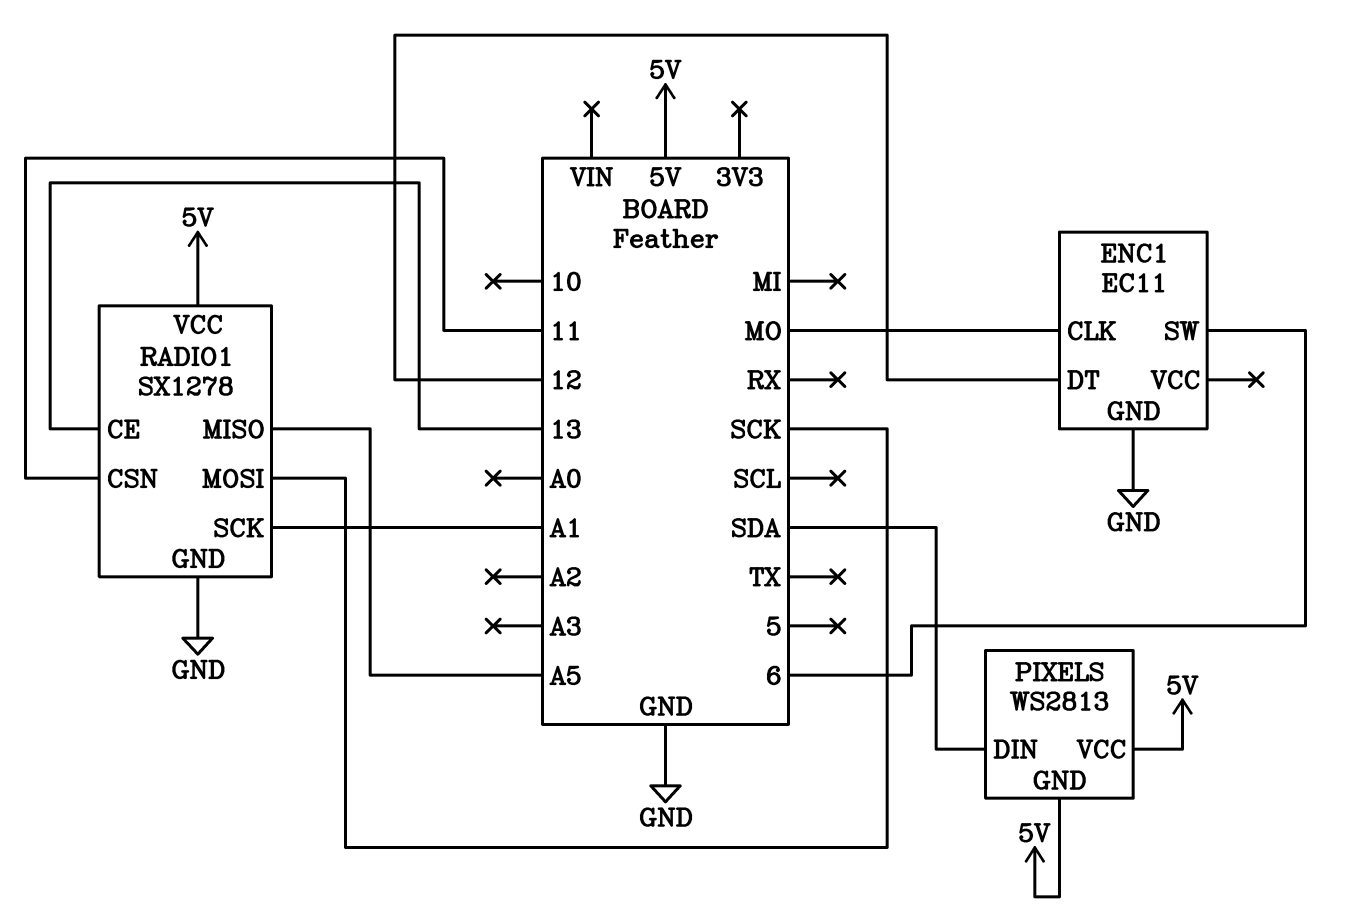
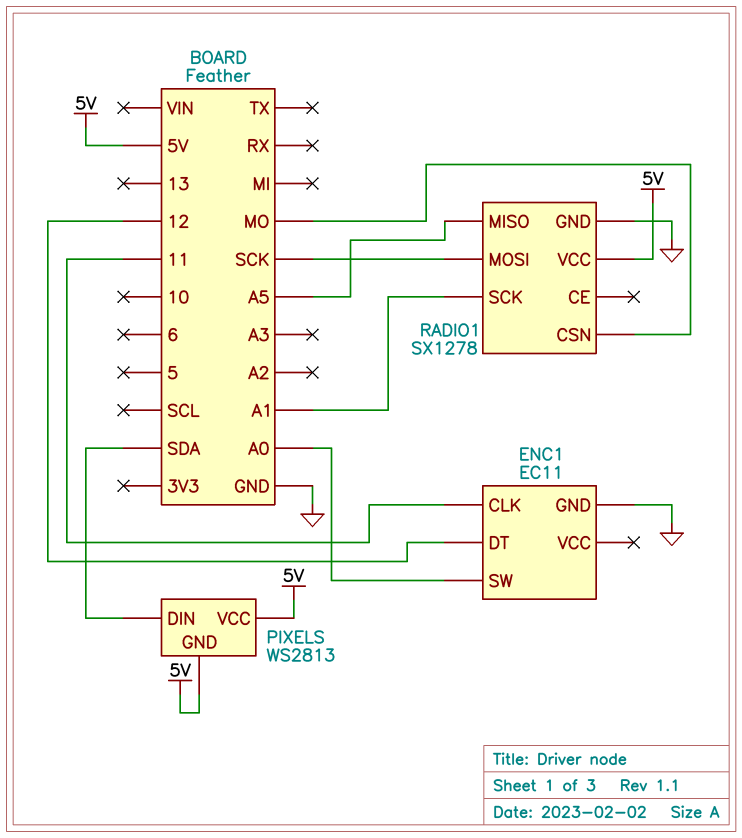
ENC1 pin CLK: MO -> 11
ENC1 pin SW: 6 -> A0
RADIO1 pin CE: 13 -> none
RADIO1 pin CSN: 11 -> MO

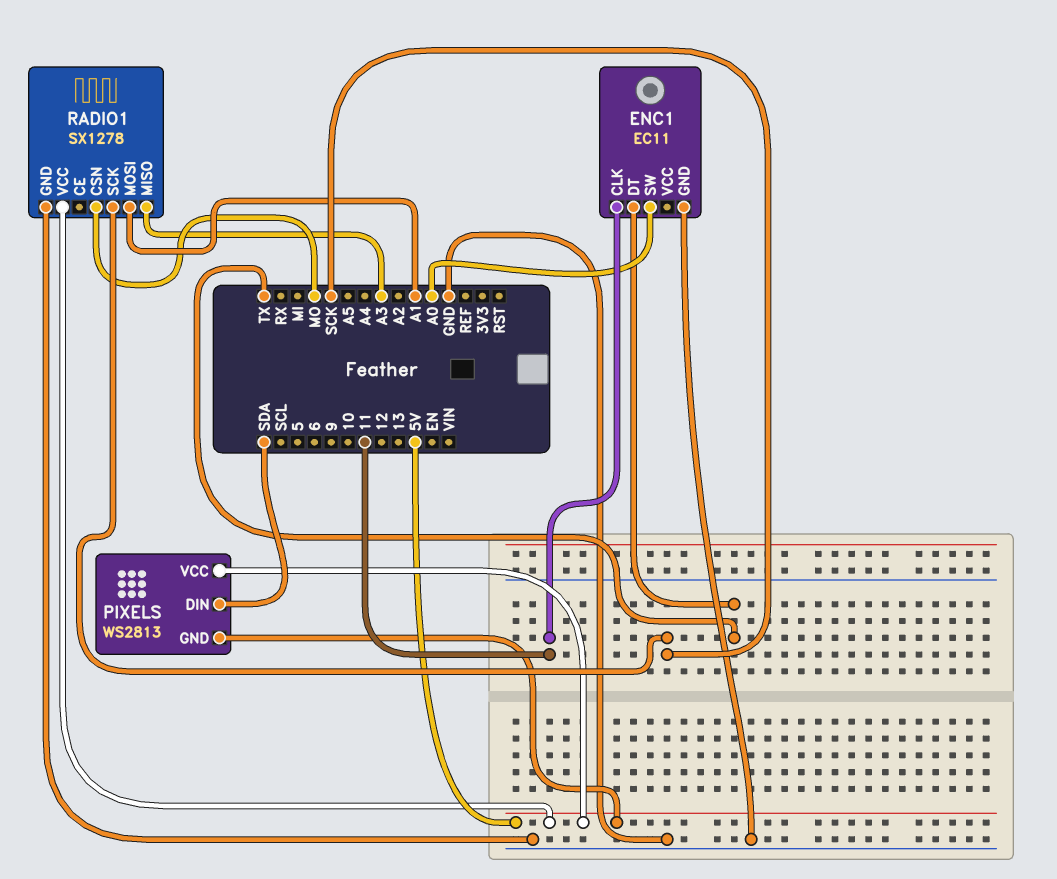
ENC1 pin DT: 12 -> TX
RADIO1 pin MISO: A5 -> A3
RADIO1 pin MOSI: SCK -> A1
RADIO1 pin SCK: A1 -> SCK

